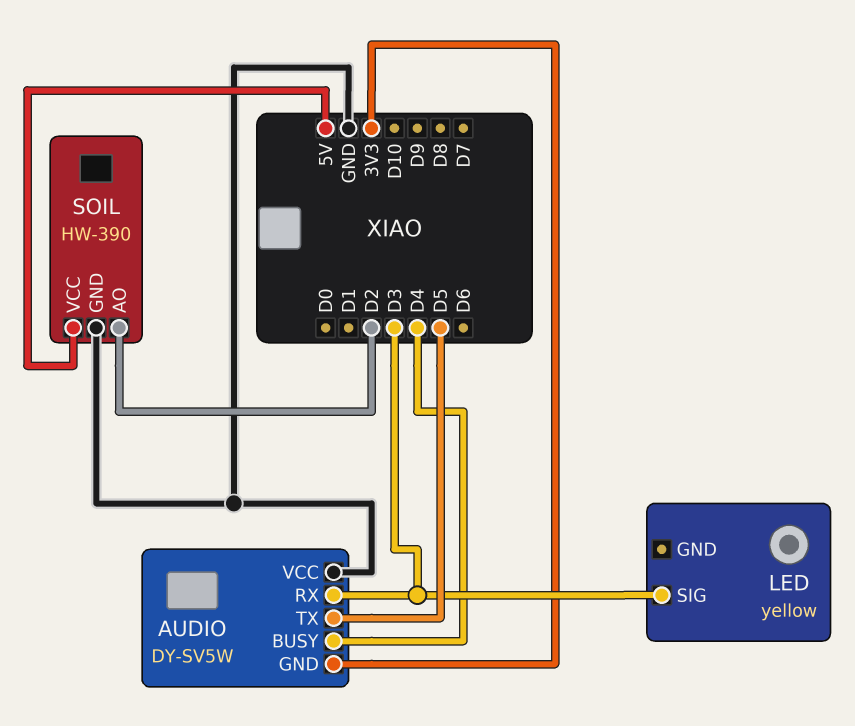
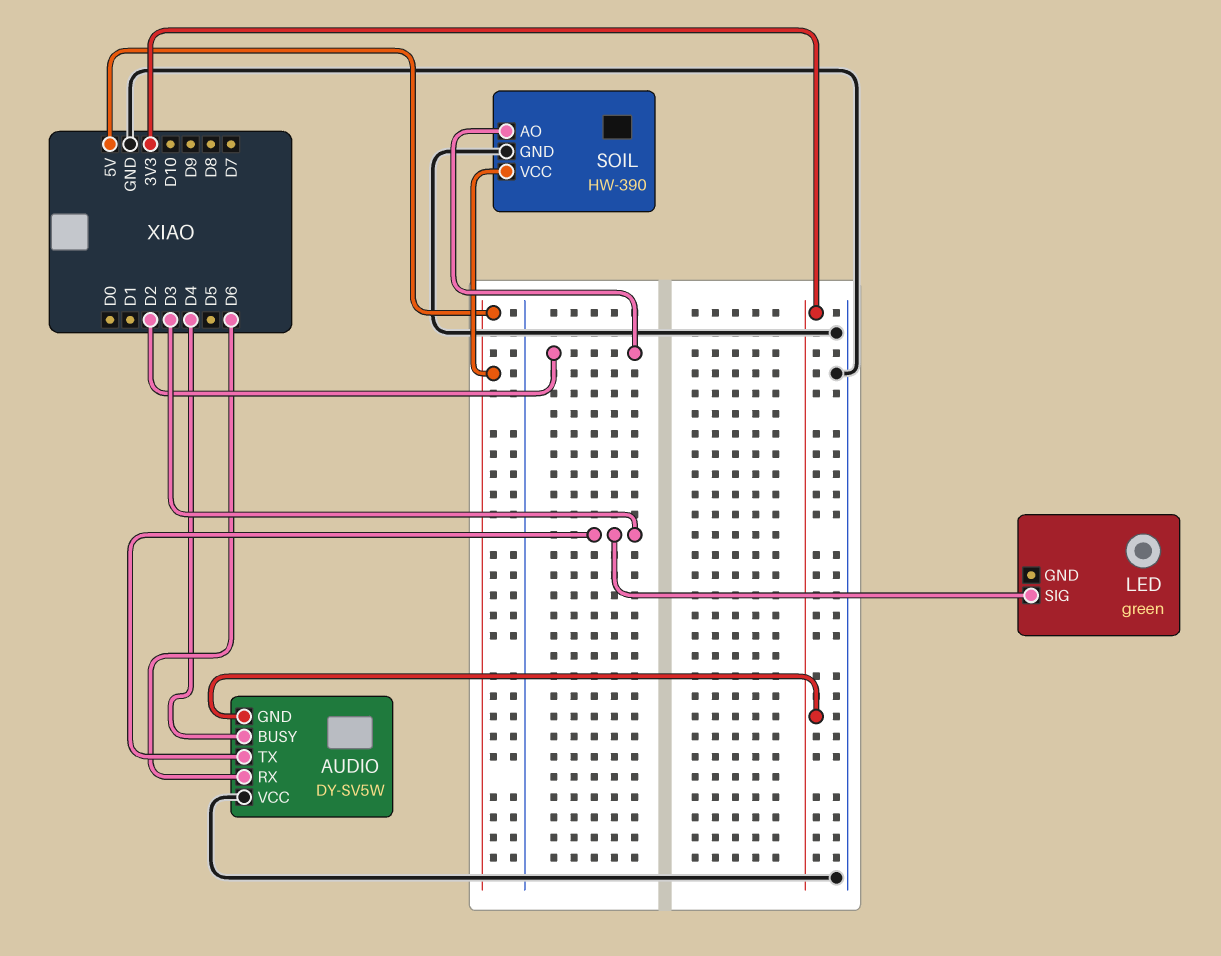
AUDIO pin RX: D3 -> D6
AUDIO pin TX: D5 -> D3
LED: yellow -> green

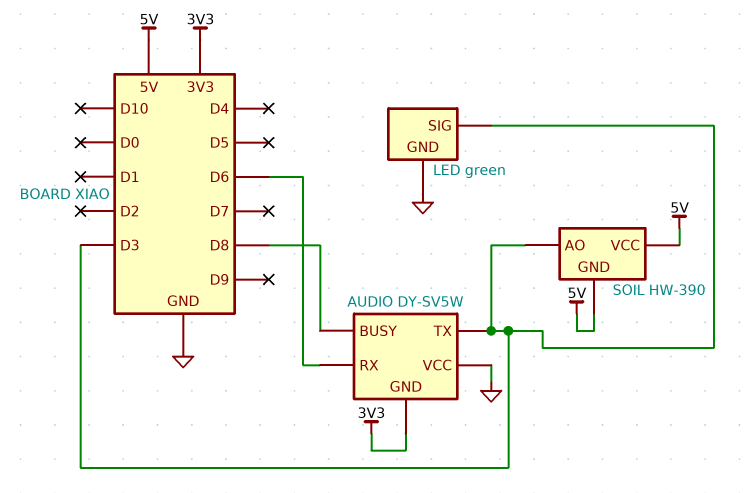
AUDIO pin BUSY: D4 -> D8
LED pin GND: none -> GND
SOIL pin AO: D2 -> D3
SOIL pin GND: GND -> 5V

